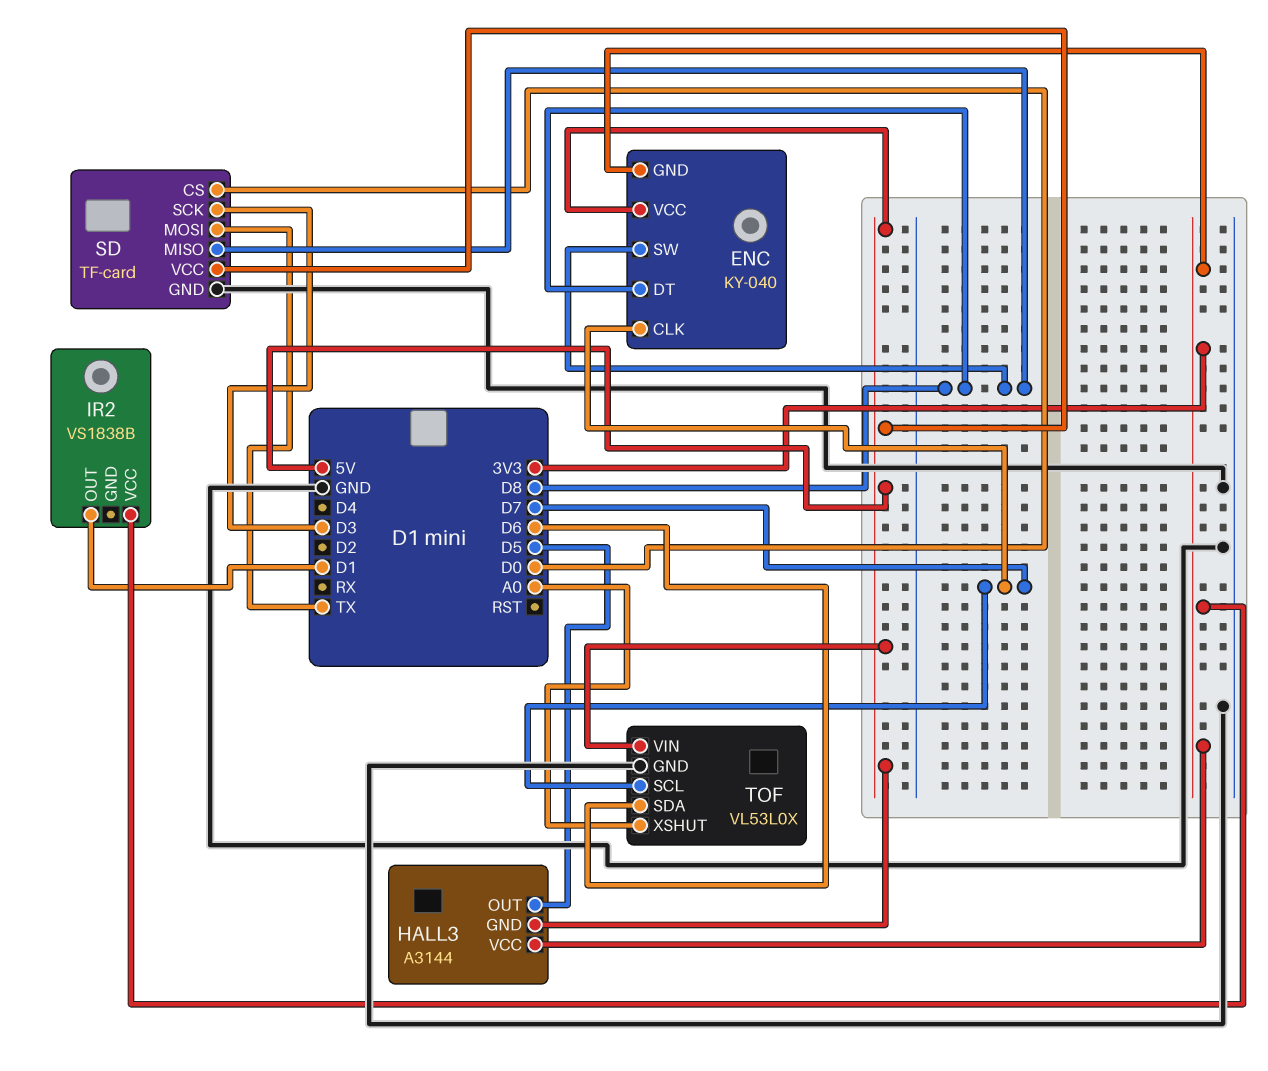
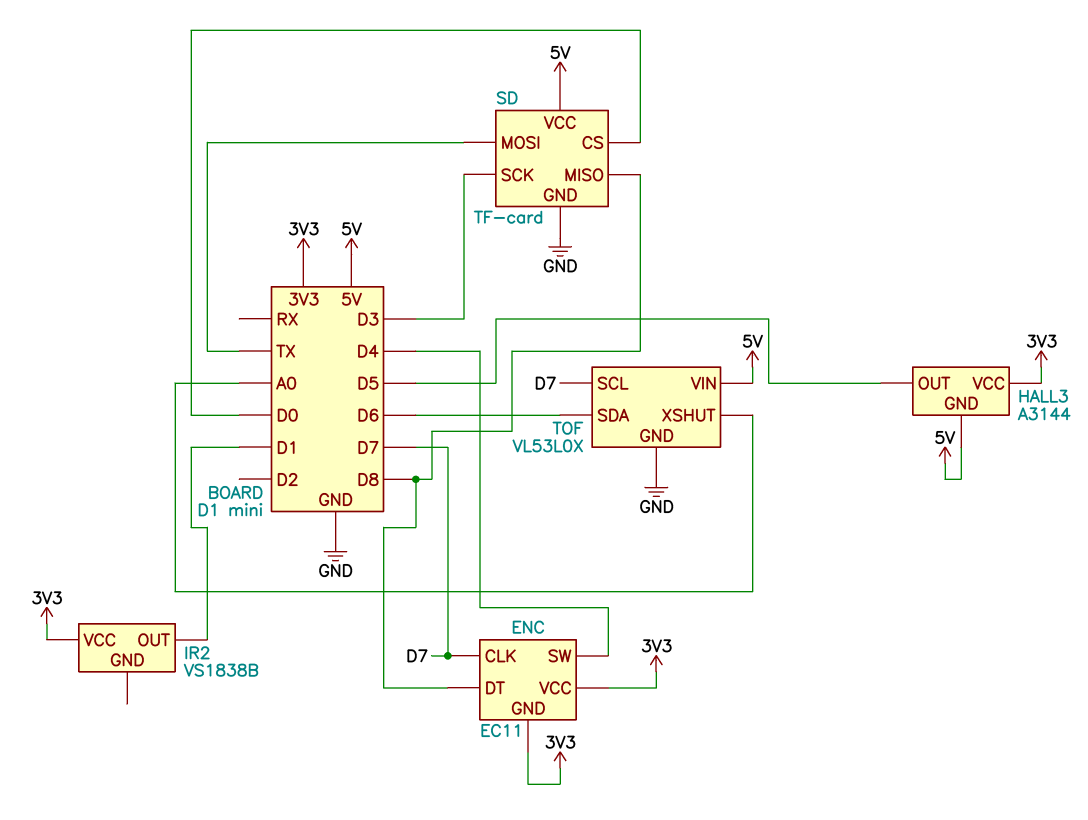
ENC: KY-040 -> EC11
ENC pin SW: D8 -> D4
ENC pin VCC: 5V -> 3V3

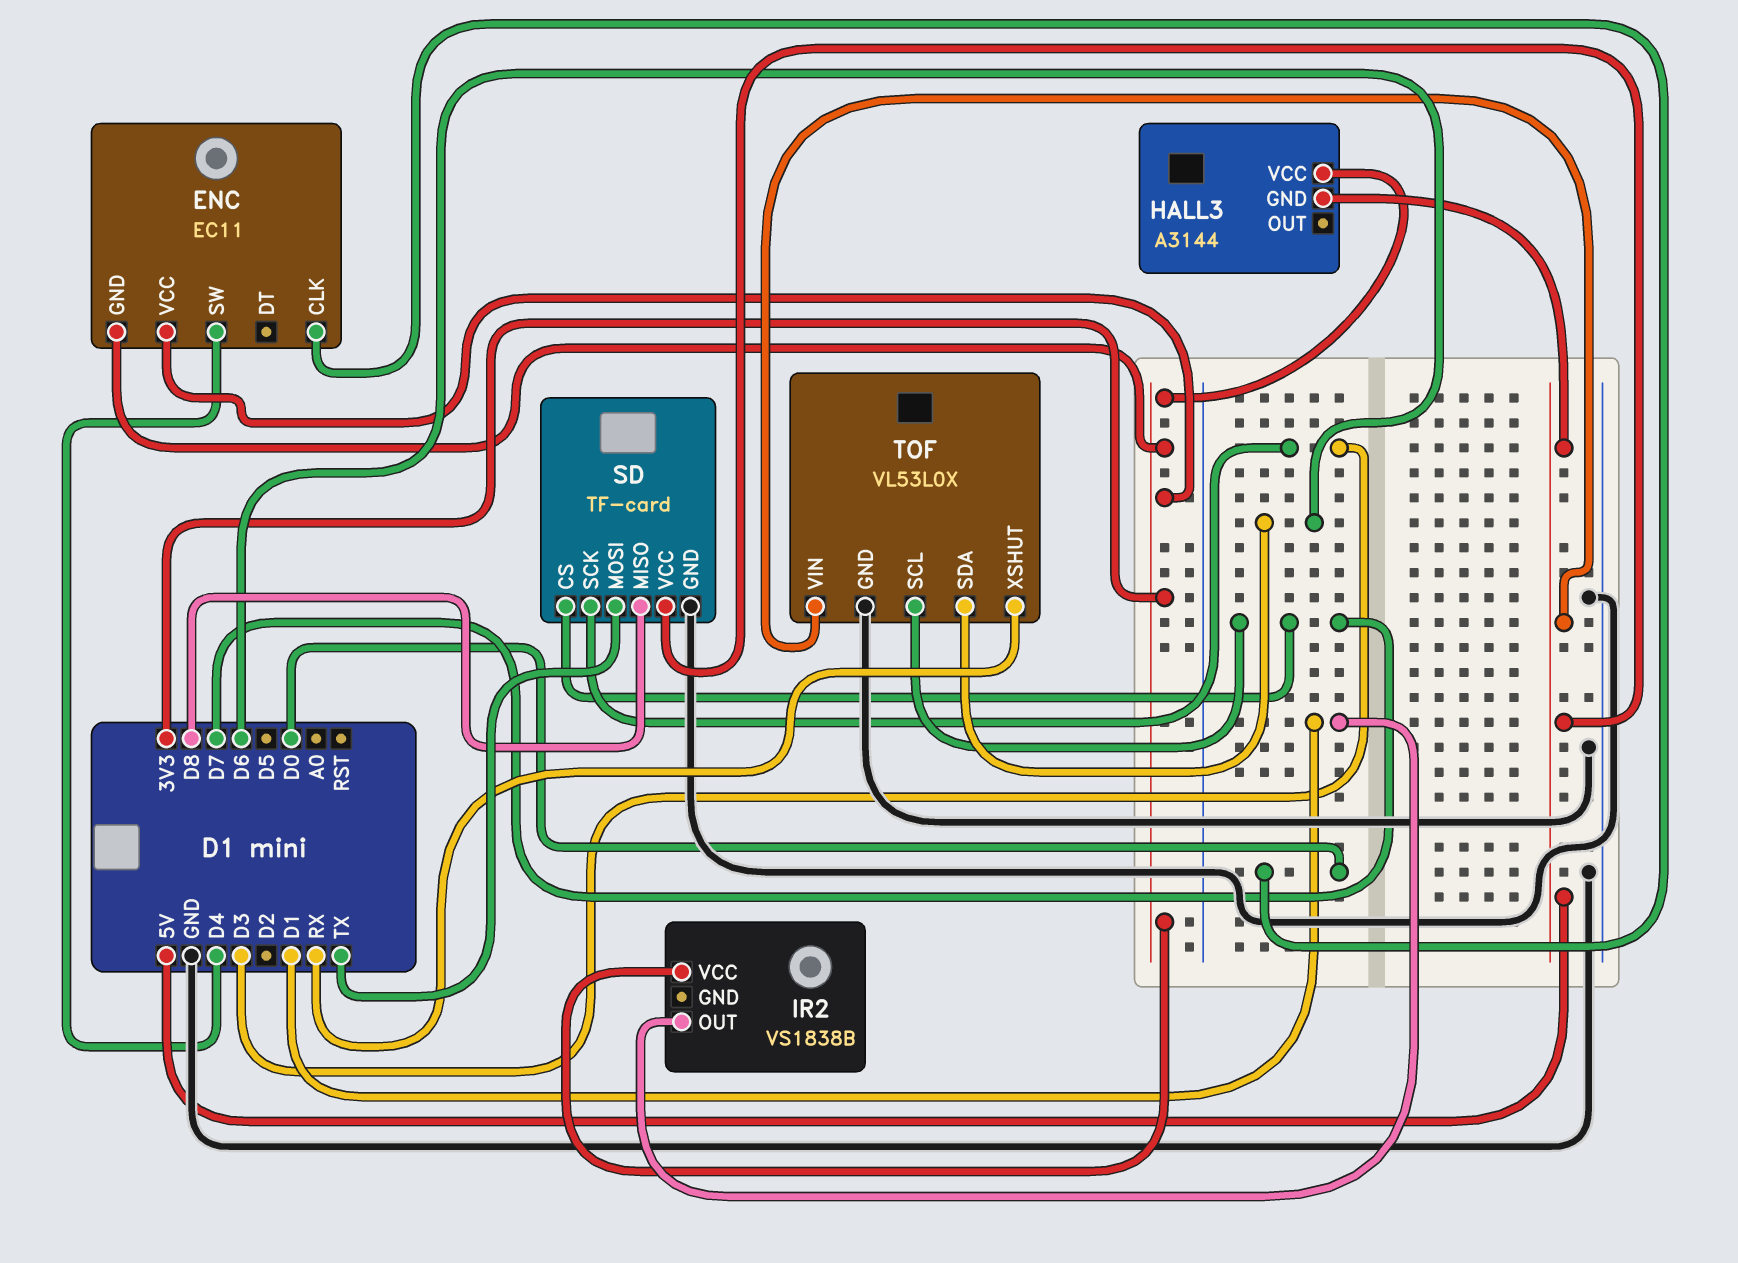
ENC pin CLK: D7 -> D0
ENC pin DT: D8 -> none
HALL3 pin OUT: D5 -> none
SD pin CS: D0 -> D7
TOF pin XSHUT: A0 -> RX

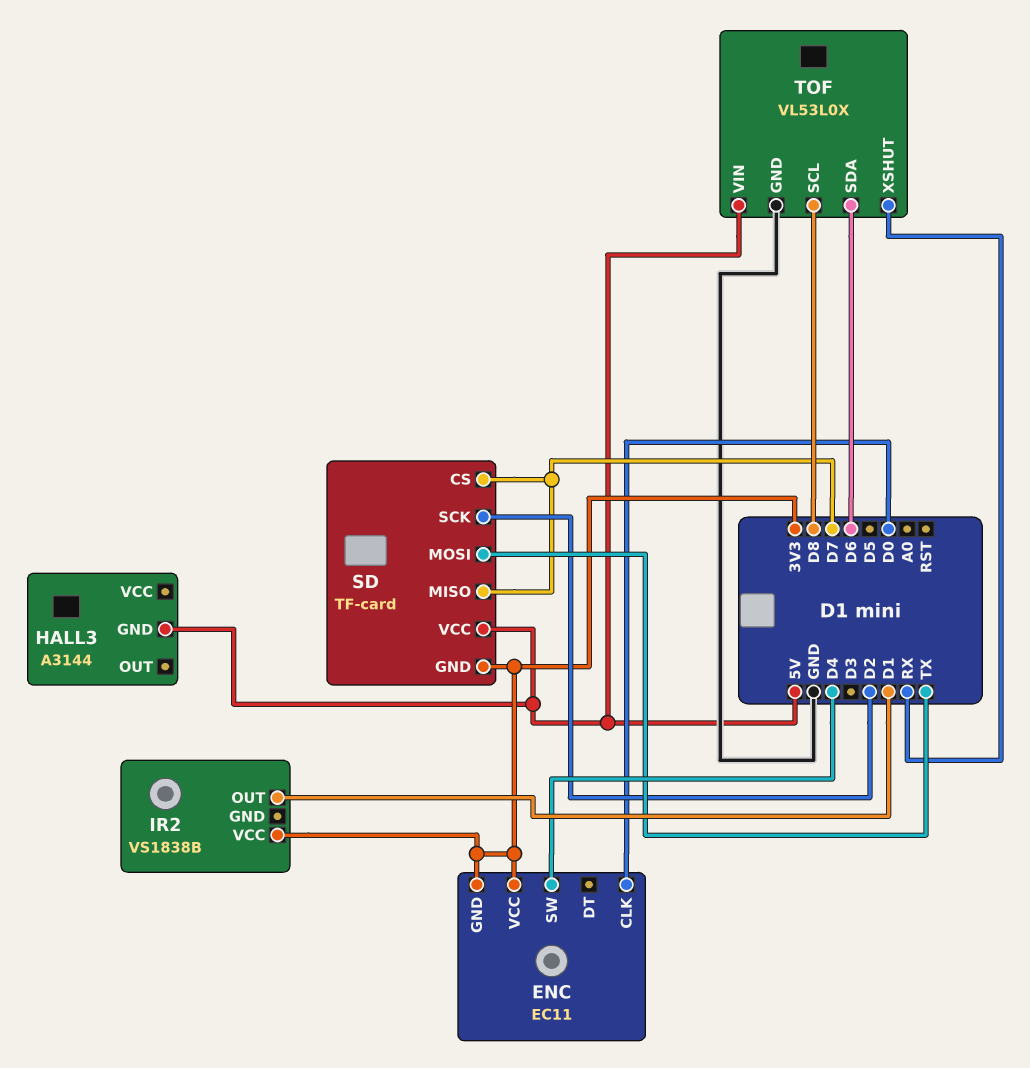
HALL3 pin VCC: 3V3 -> none
SD pin GND: GND -> 3V3
SD pin MISO: D8 -> D7
SD pin SCK: D3 -> D2
TOF pin SCL: D7 -> D8

